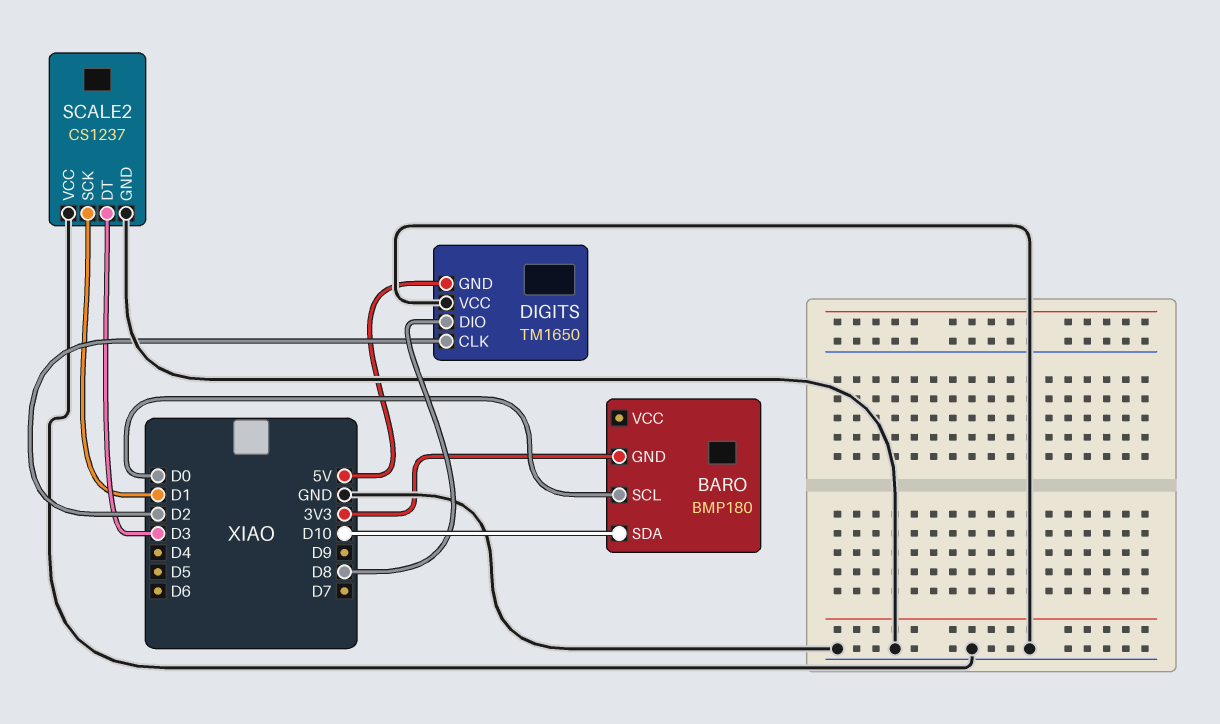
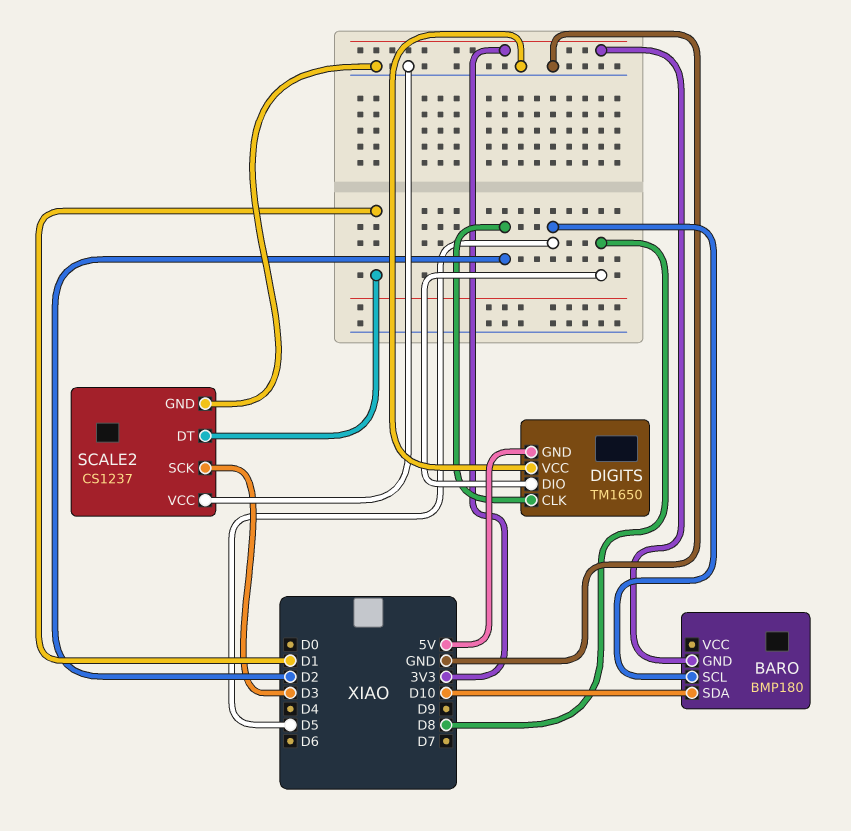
BARO pin SCL: D0 -> D5
SCALE2 pin DT: D3 -> D1
SCALE2 pin SCK: D1 -> D3

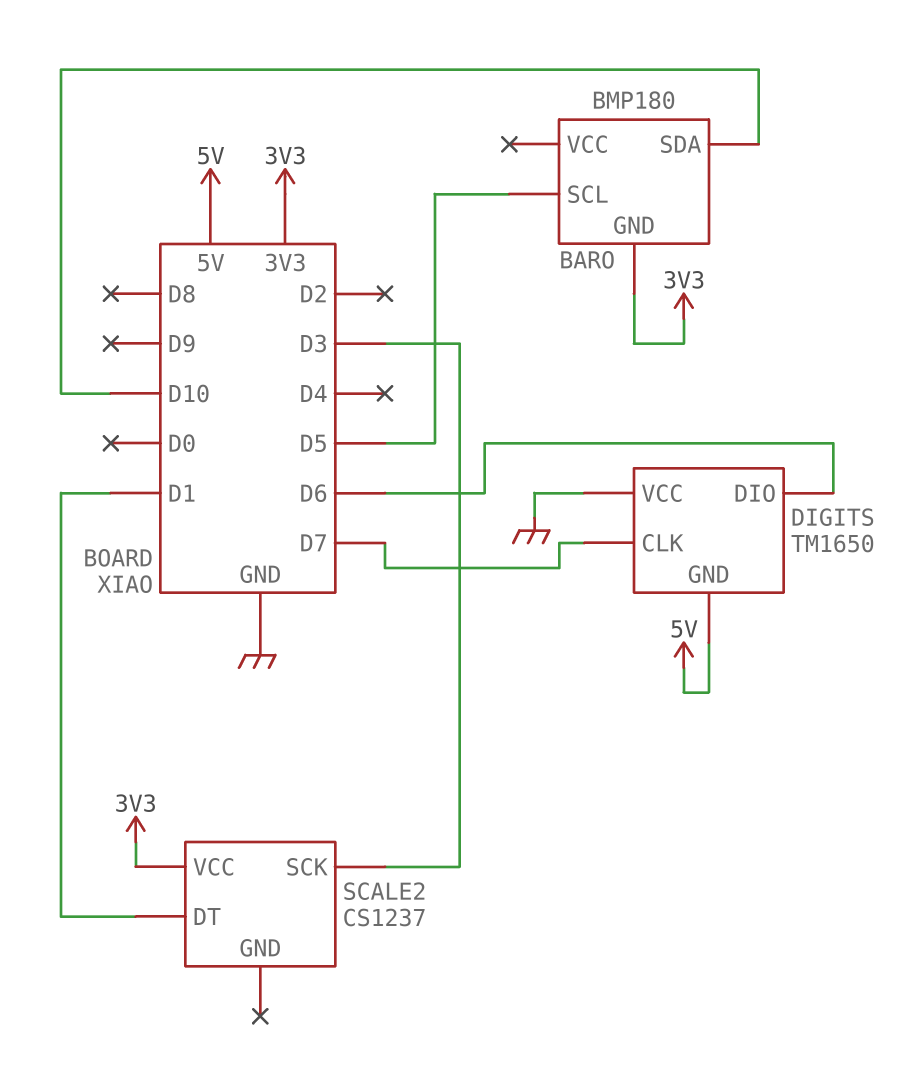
DIGITS pin CLK: D2 -> D7
DIGITS pin DIO: D8 -> D6
SCALE2 pin GND: GND -> none
SCALE2 pin VCC: GND -> 3V3

